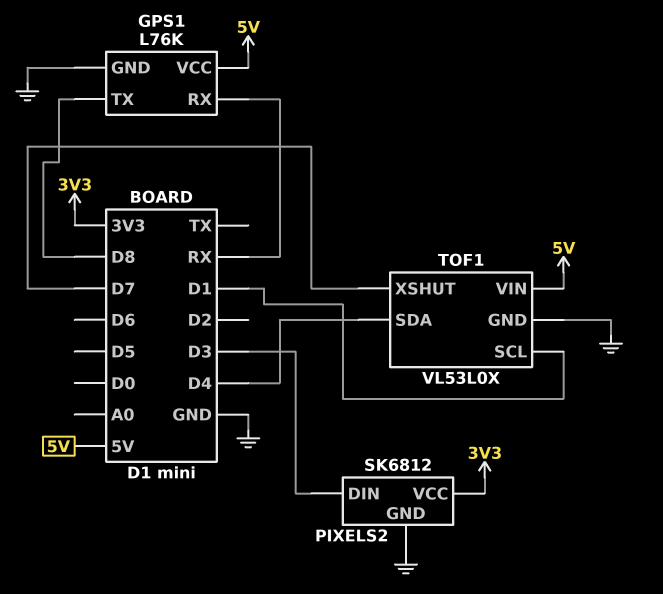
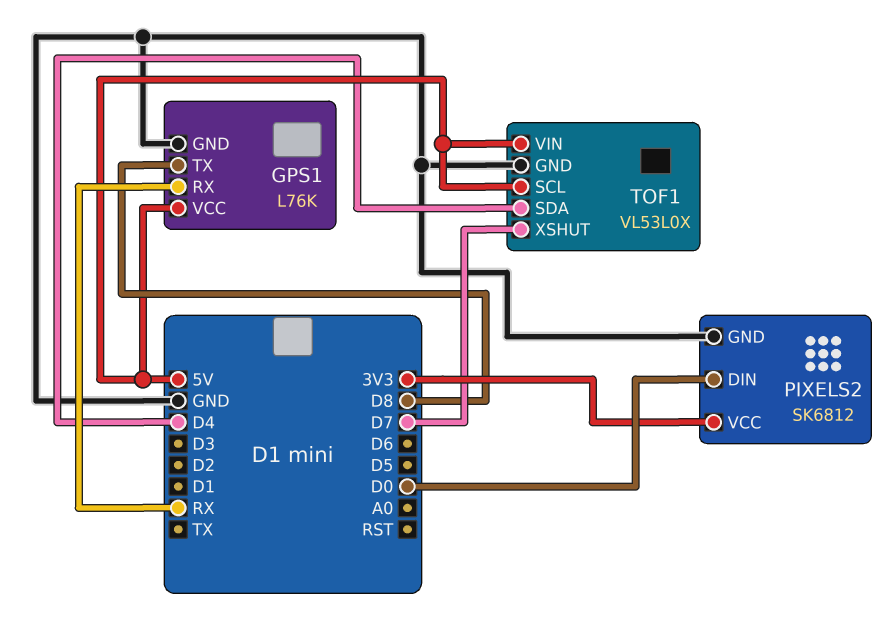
PIXELS2 pin DIN: D3 -> D0
TOF1 pin SCL: D1 -> 5V

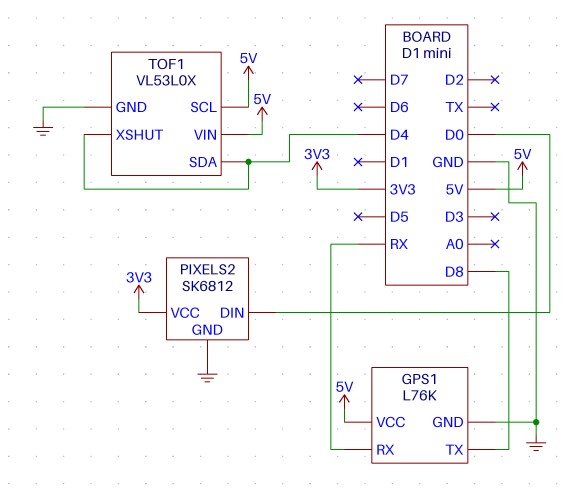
TOF1 pin XSHUT: D7 -> D4

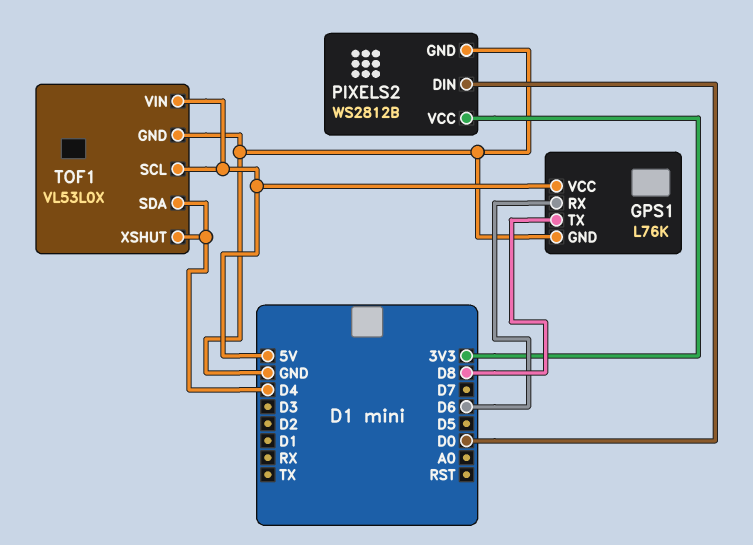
GPS1 pin RX: RX -> D6
PIXELS2: SK6812 -> WS2812B

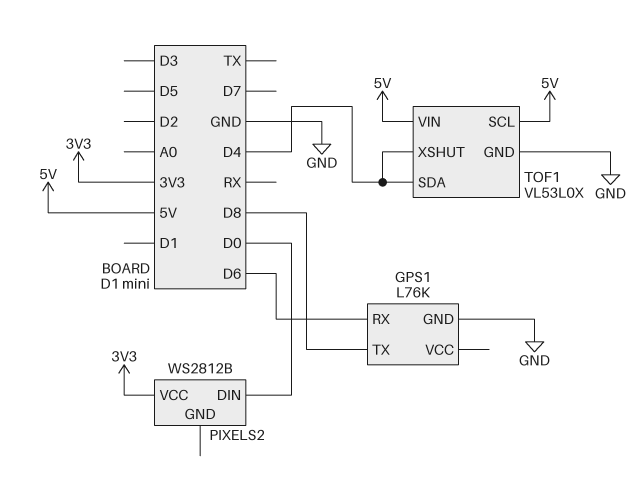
GPS1 pin VCC: 5V -> none
PIXELS2 pin GND: GND -> none

